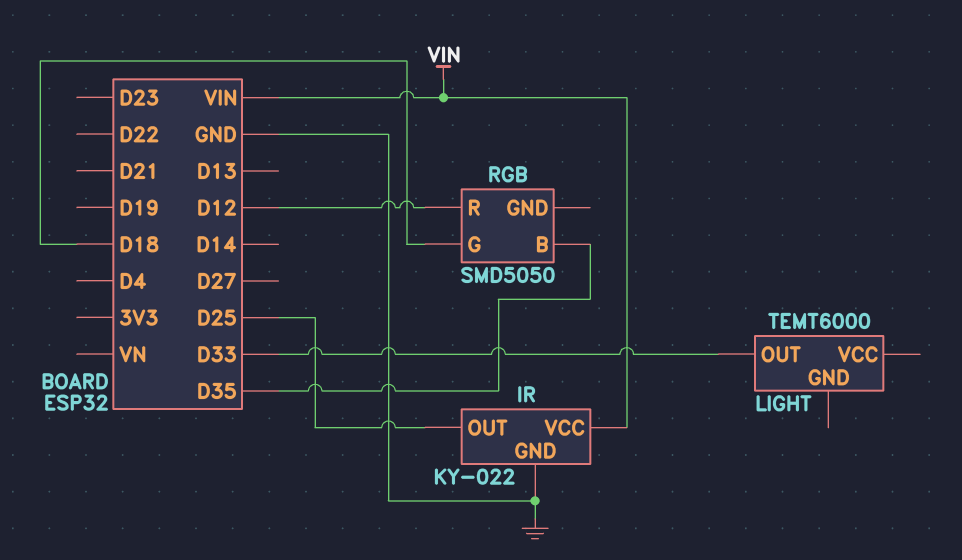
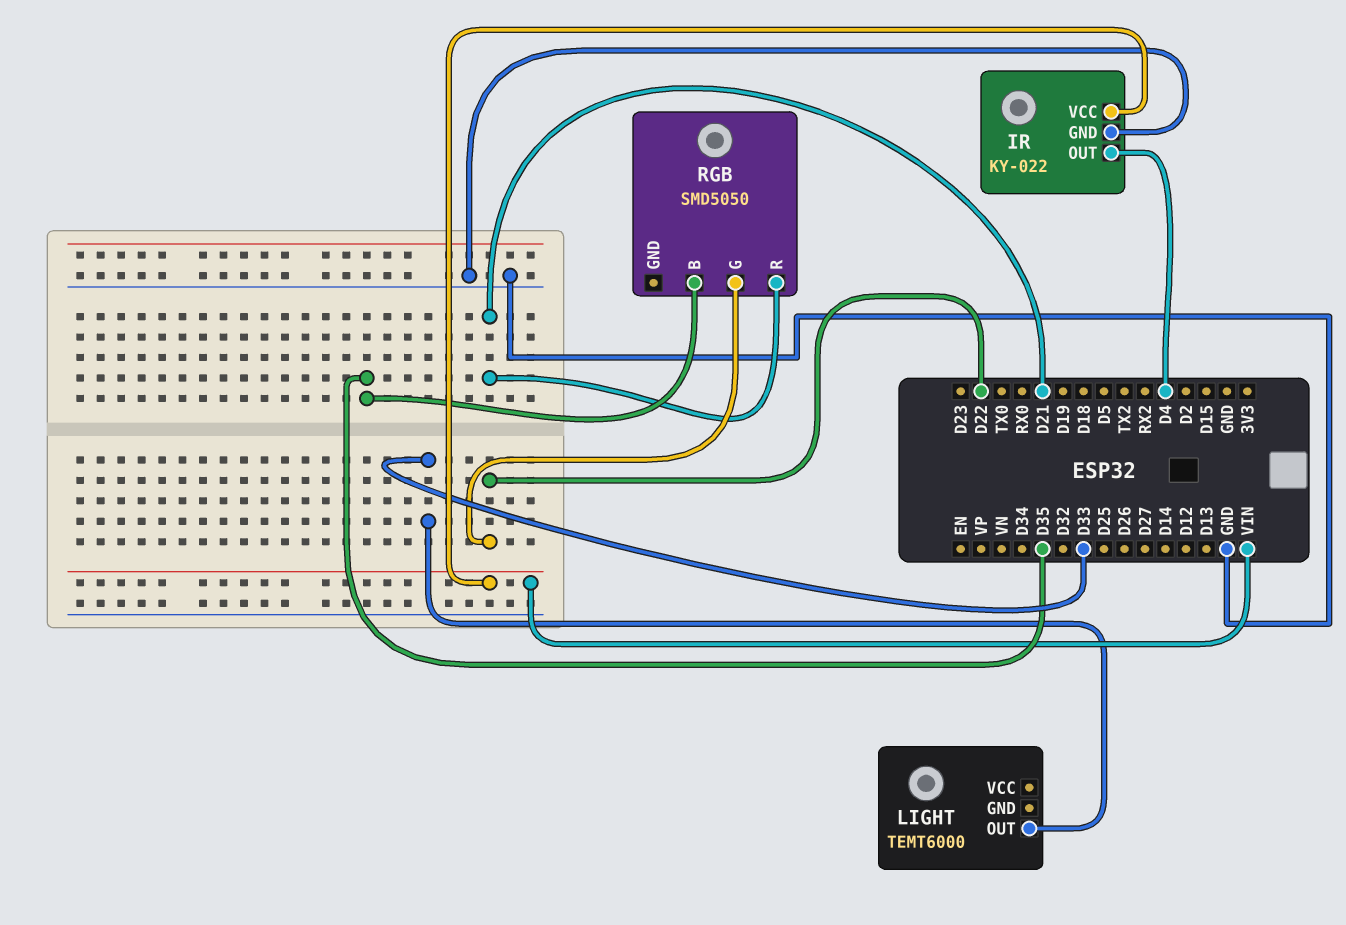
IR pin OUT: D25 -> D4
RGB pin G: D18 -> D22
RGB pin R: D12 -> D21

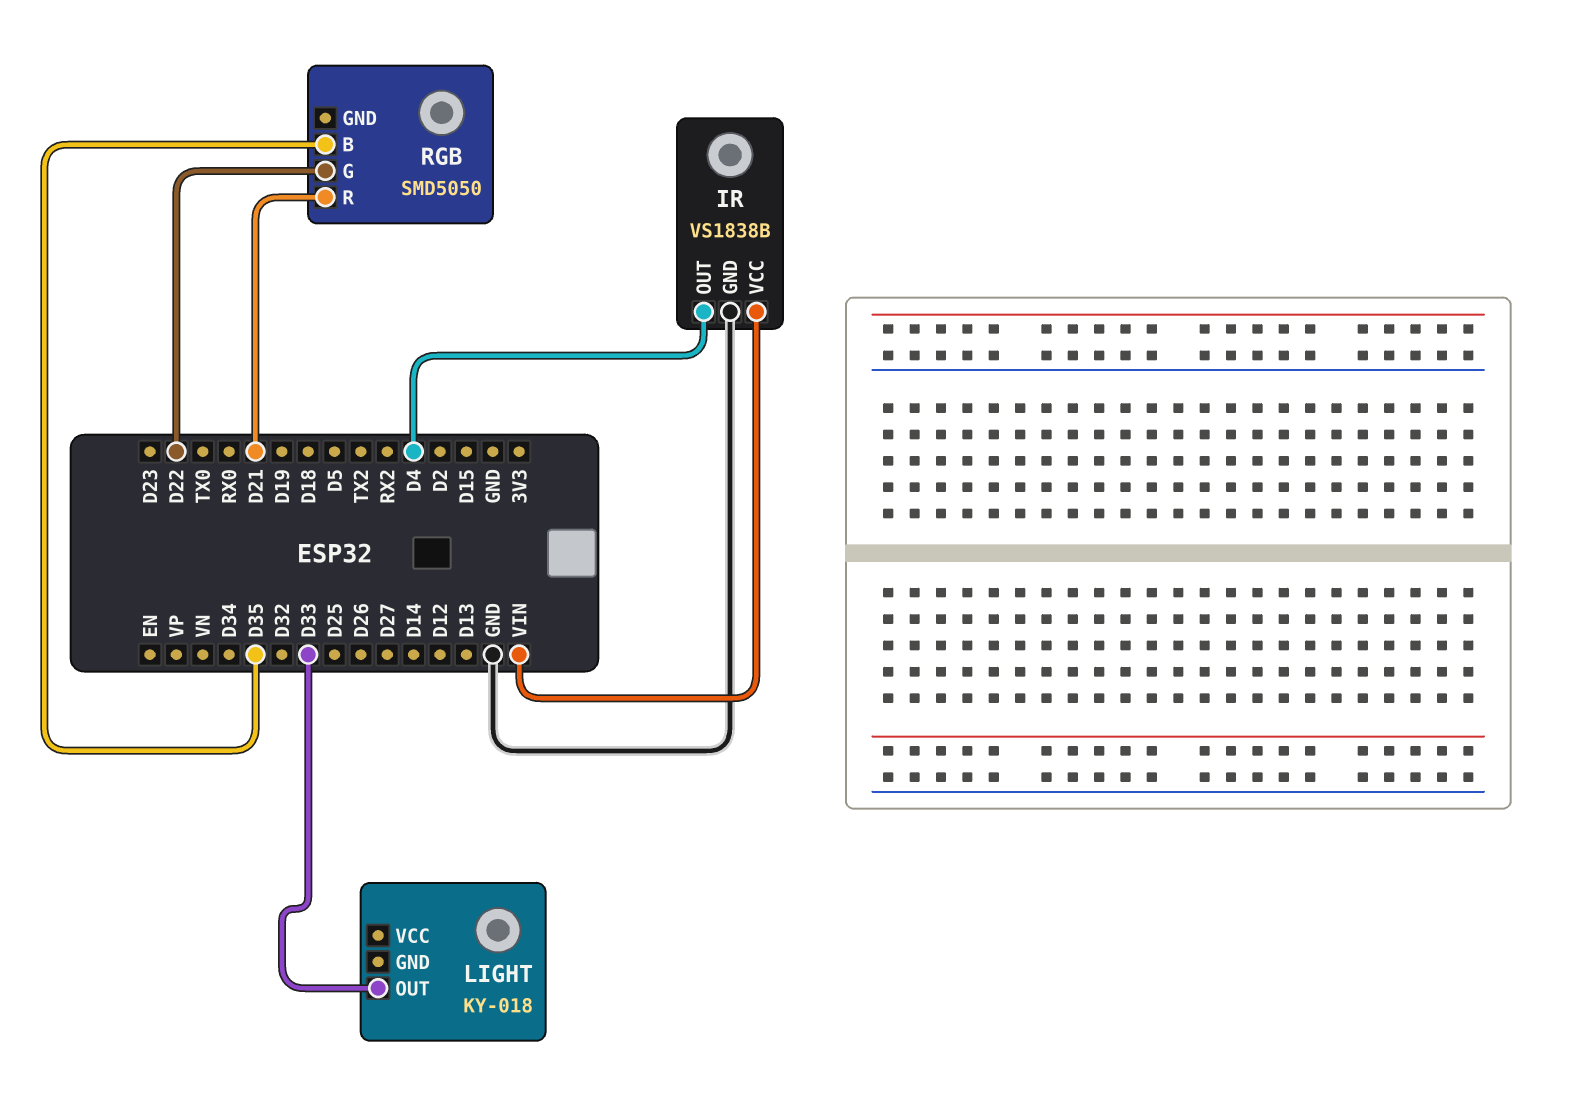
IR: KY-022 -> VS1838B
LIGHT: TEMT6000 -> KY-018

